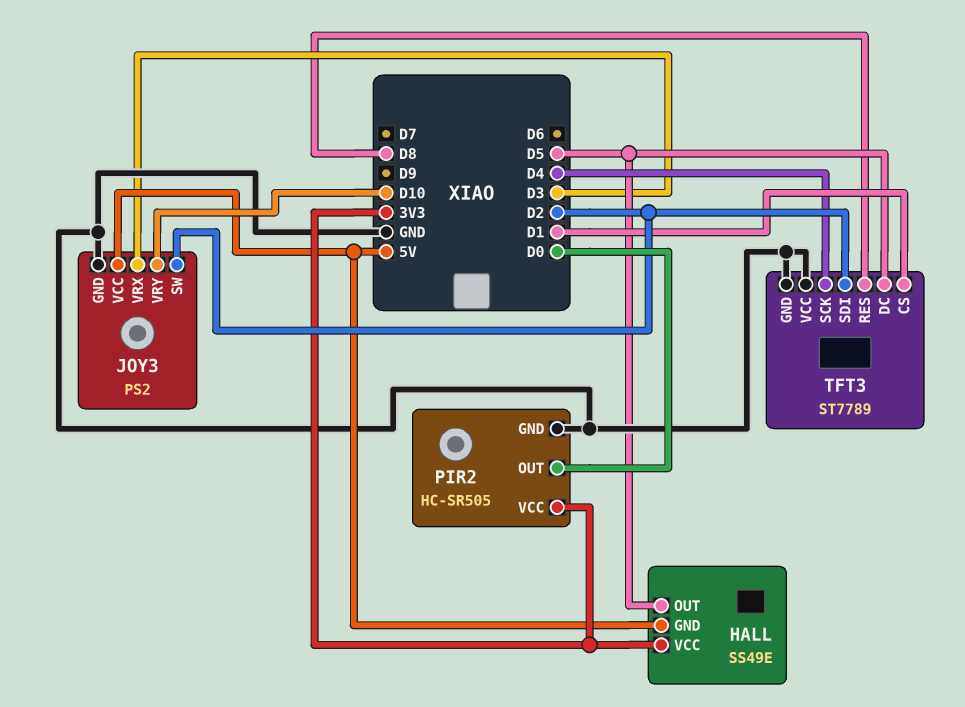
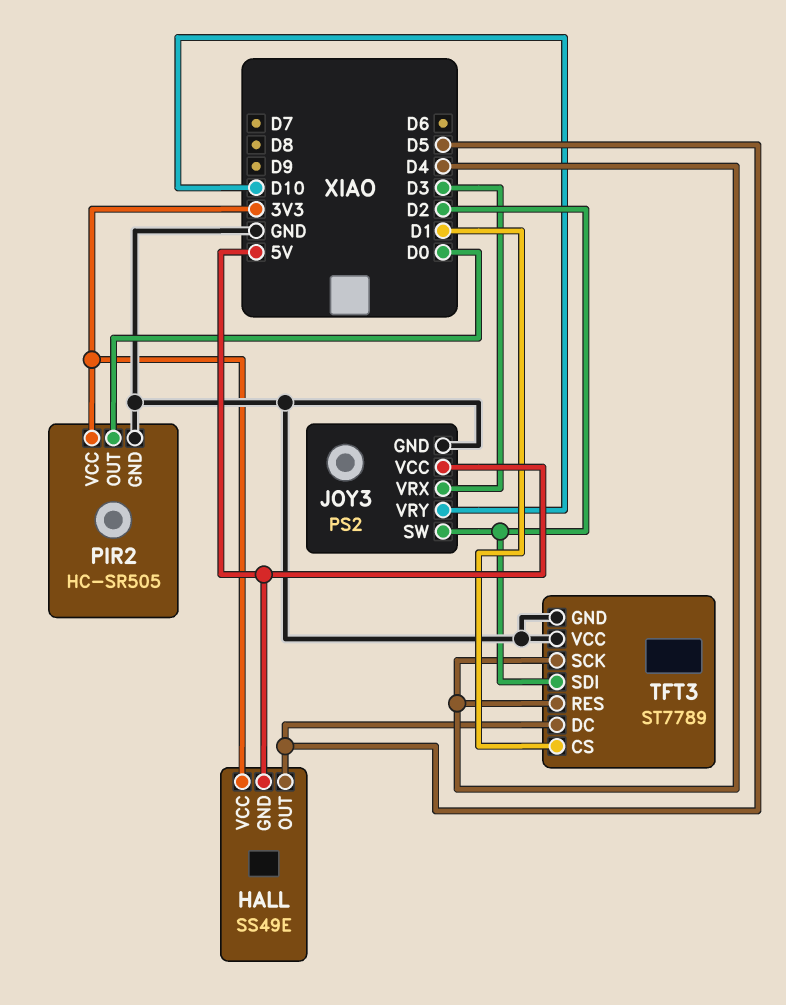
TFT3 pin RES: D8 -> D4

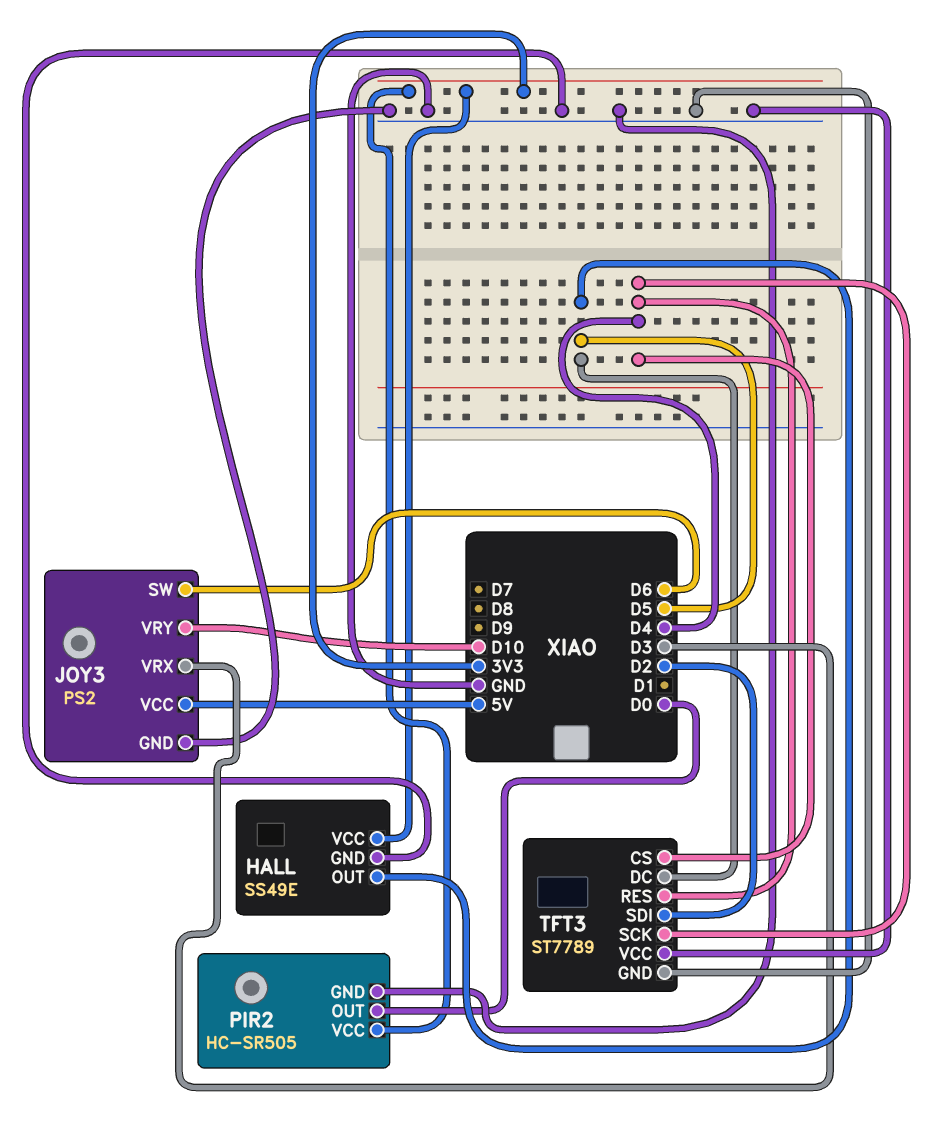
HALL pin GND: 5V -> GND
JOY3 pin SW: D2 -> D6
TFT3 pin CS: D1 -> D4

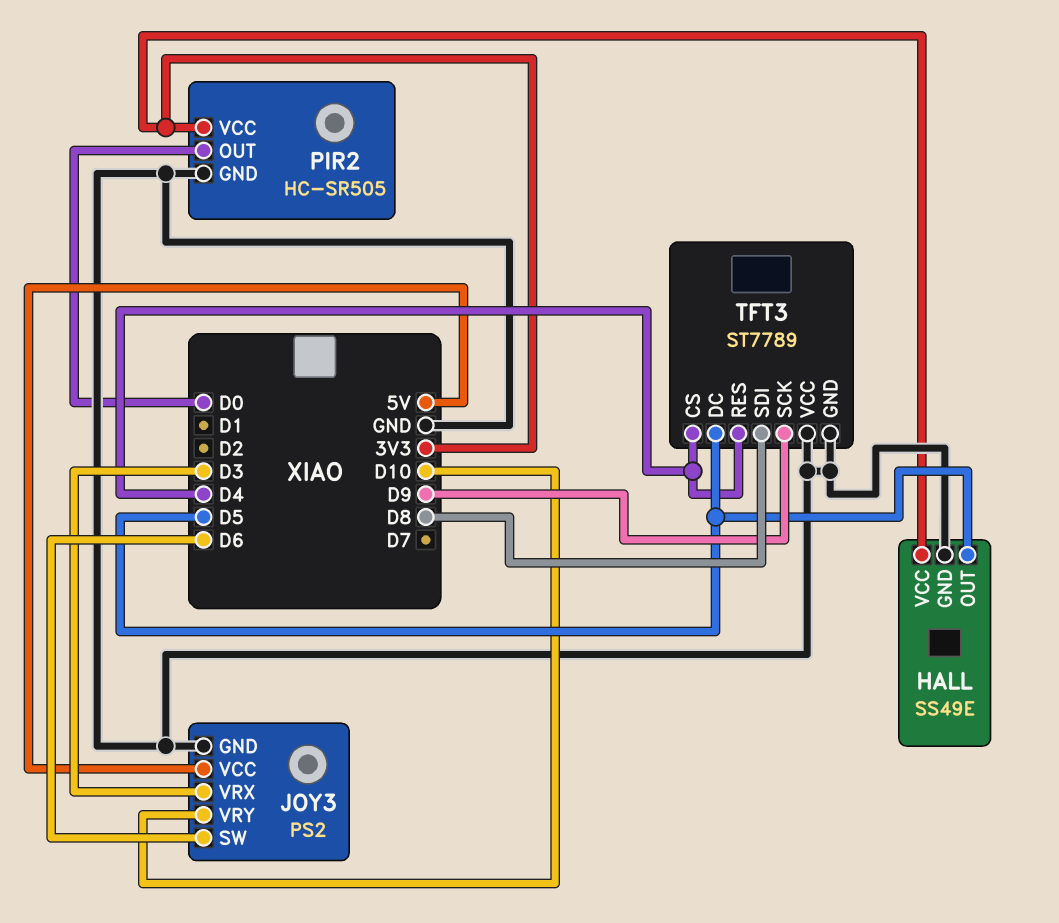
TFT3 pin SCK: D4 -> D9
TFT3 pin SDI: D2 -> D8

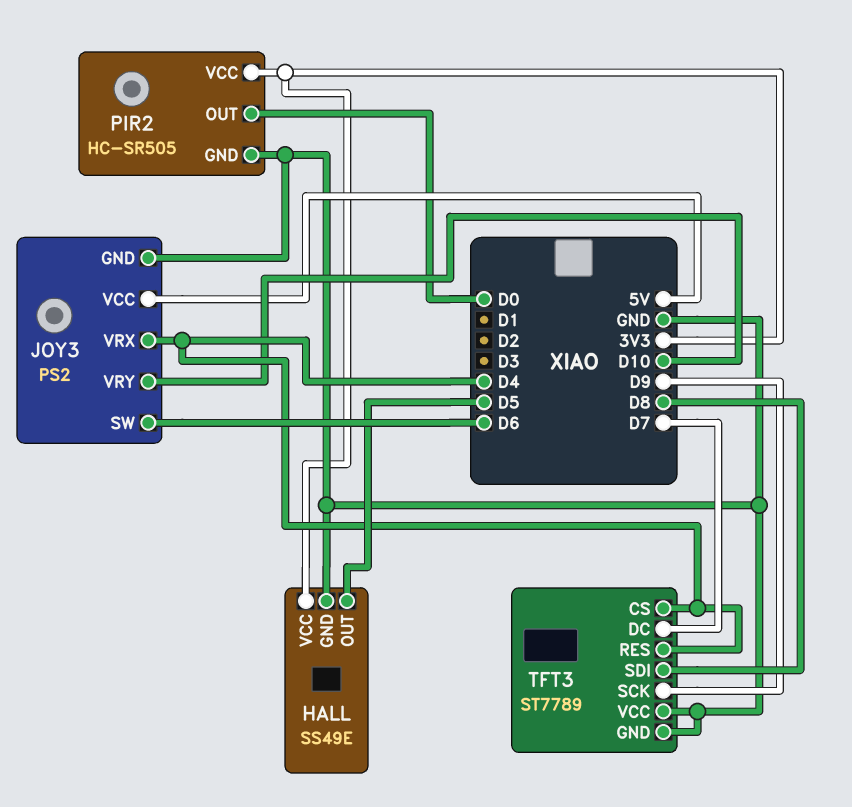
JOY3 pin VRX: D3 -> D4
TFT3 pin DC: D5 -> D7

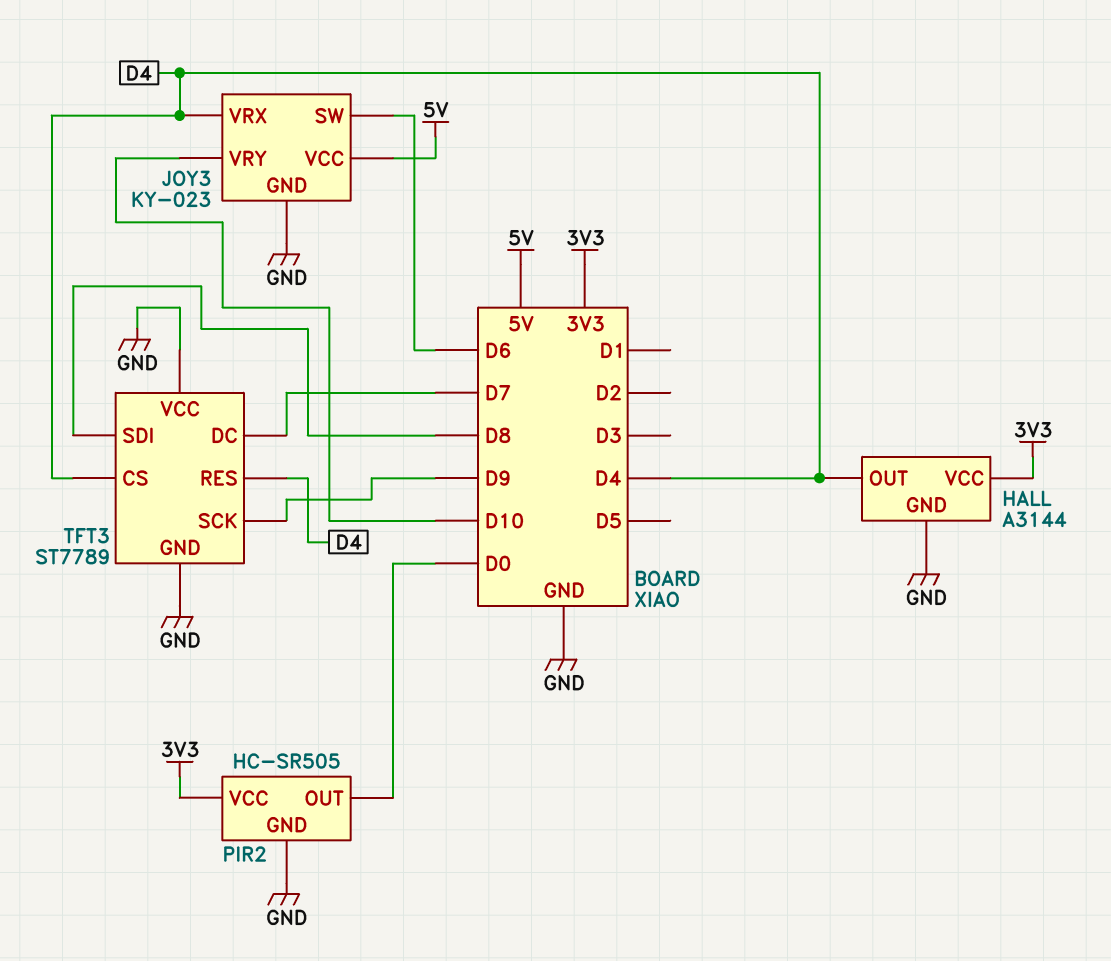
HALL: SS49E -> A3144
HALL pin OUT: D5 -> D4
JOY3: PS2 -> KY-023

